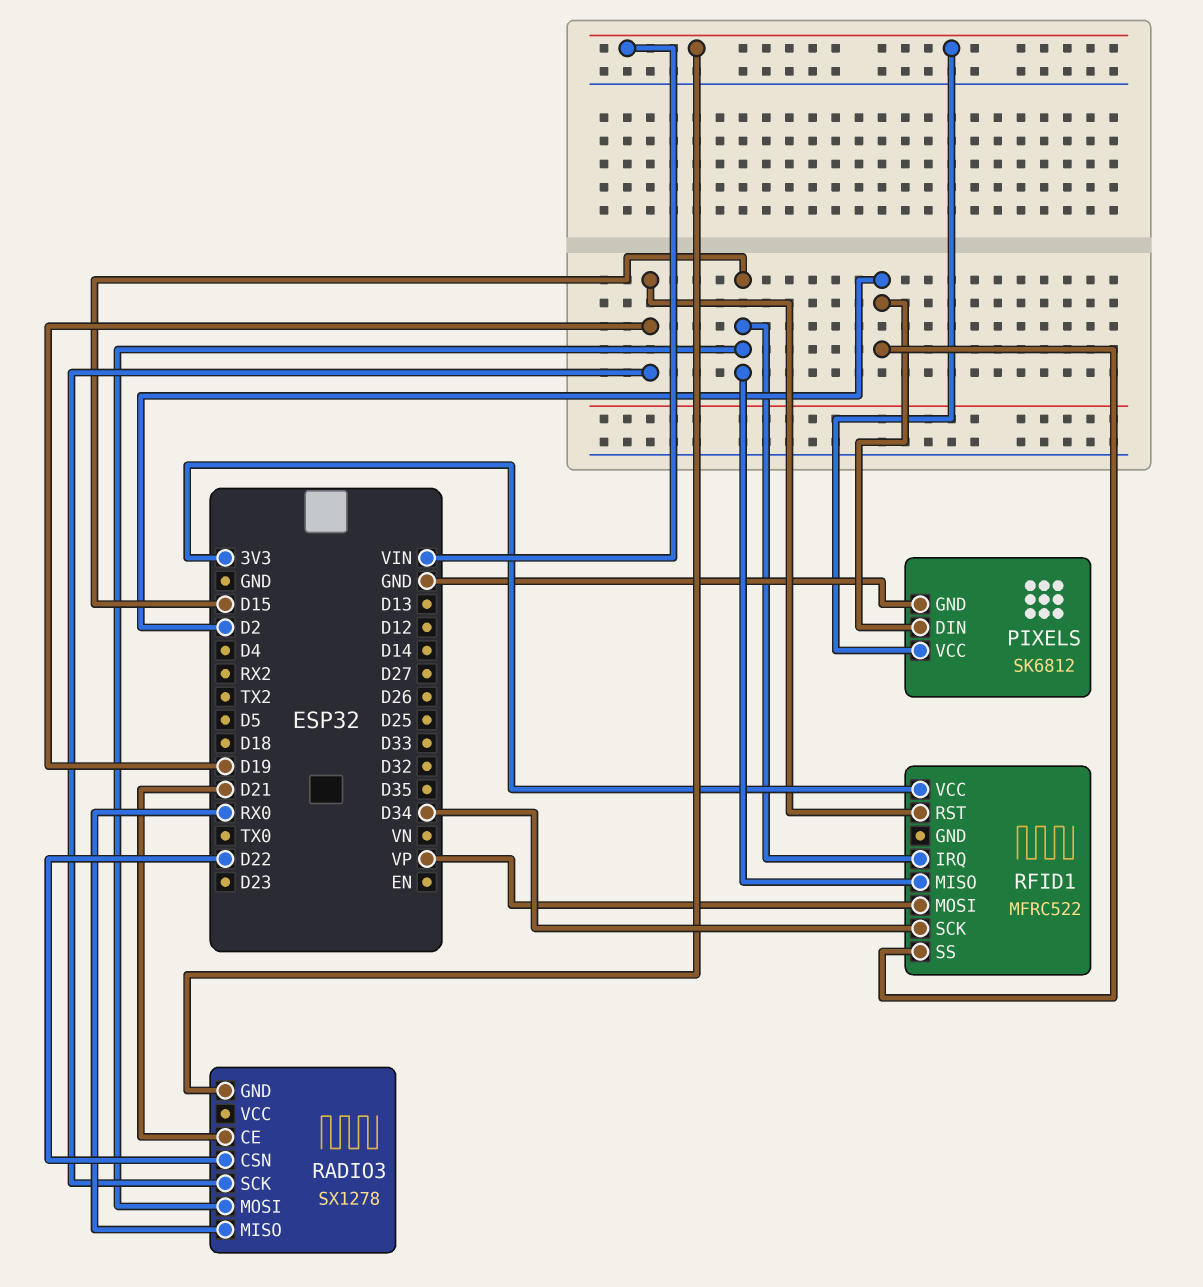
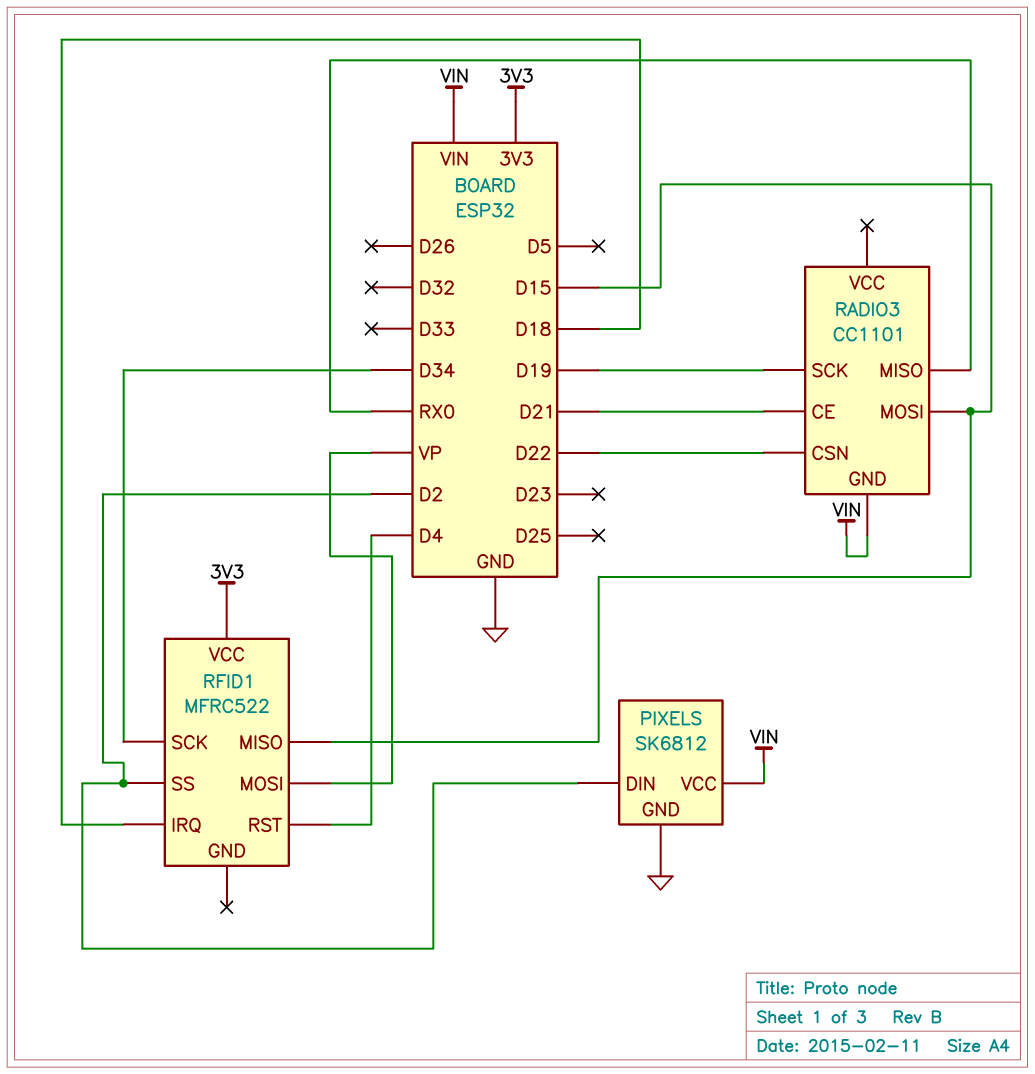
RADIO3: SX1278 -> CC1101
RFID1 pin IRQ: D15 -> D18
RFID1 pin RST: D19 -> D4

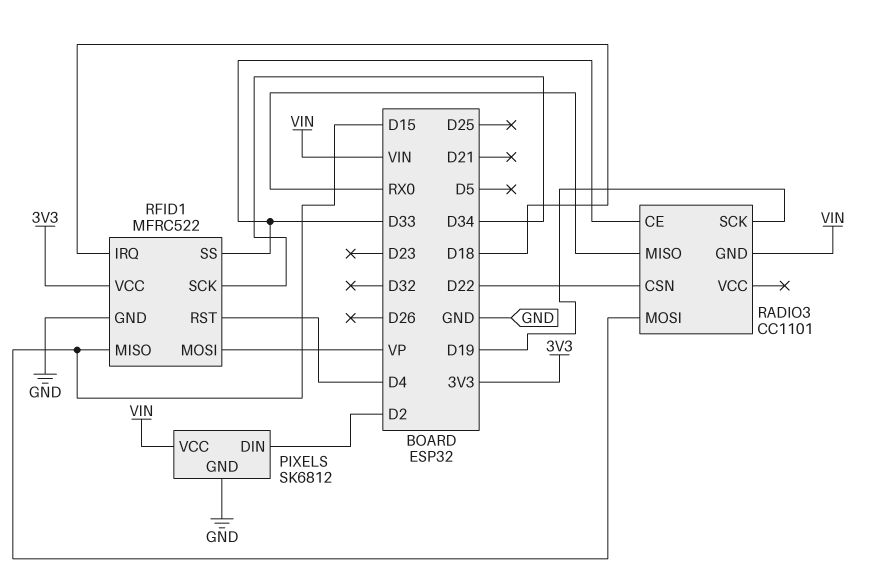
RADIO3 pin CE: D21 -> D33
RFID1 pin GND: none -> GND
RFID1 pin SS: D2 -> D33

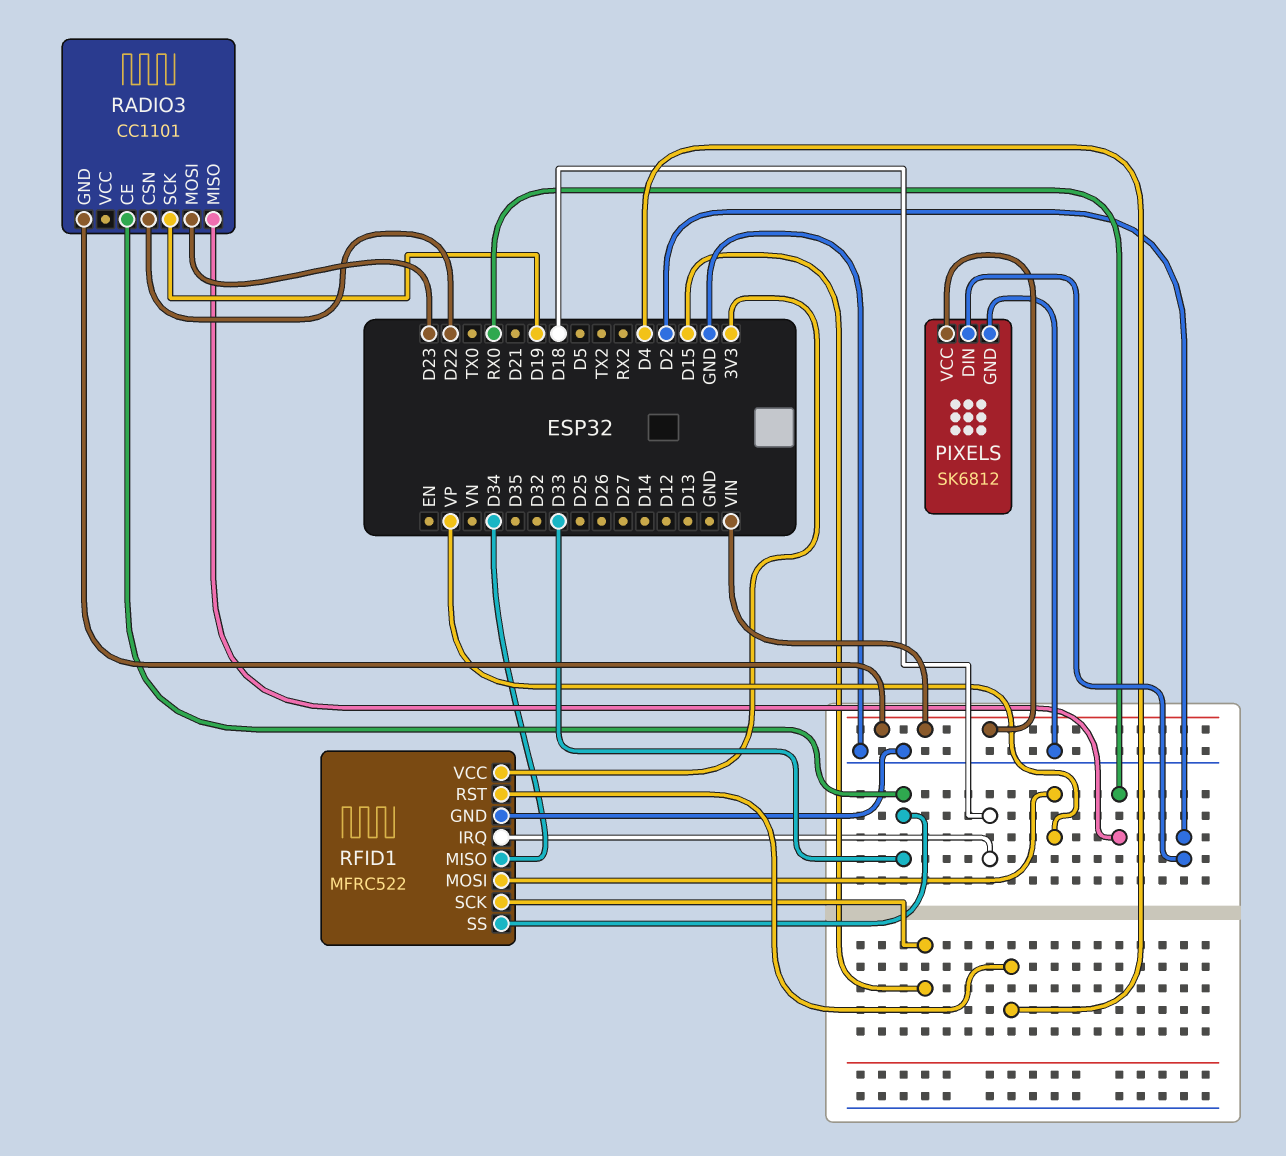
RADIO3 pin MOSI: D15 -> D23
RFID1 pin MISO: D15 -> D34
RFID1 pin SCK: D34 -> D15

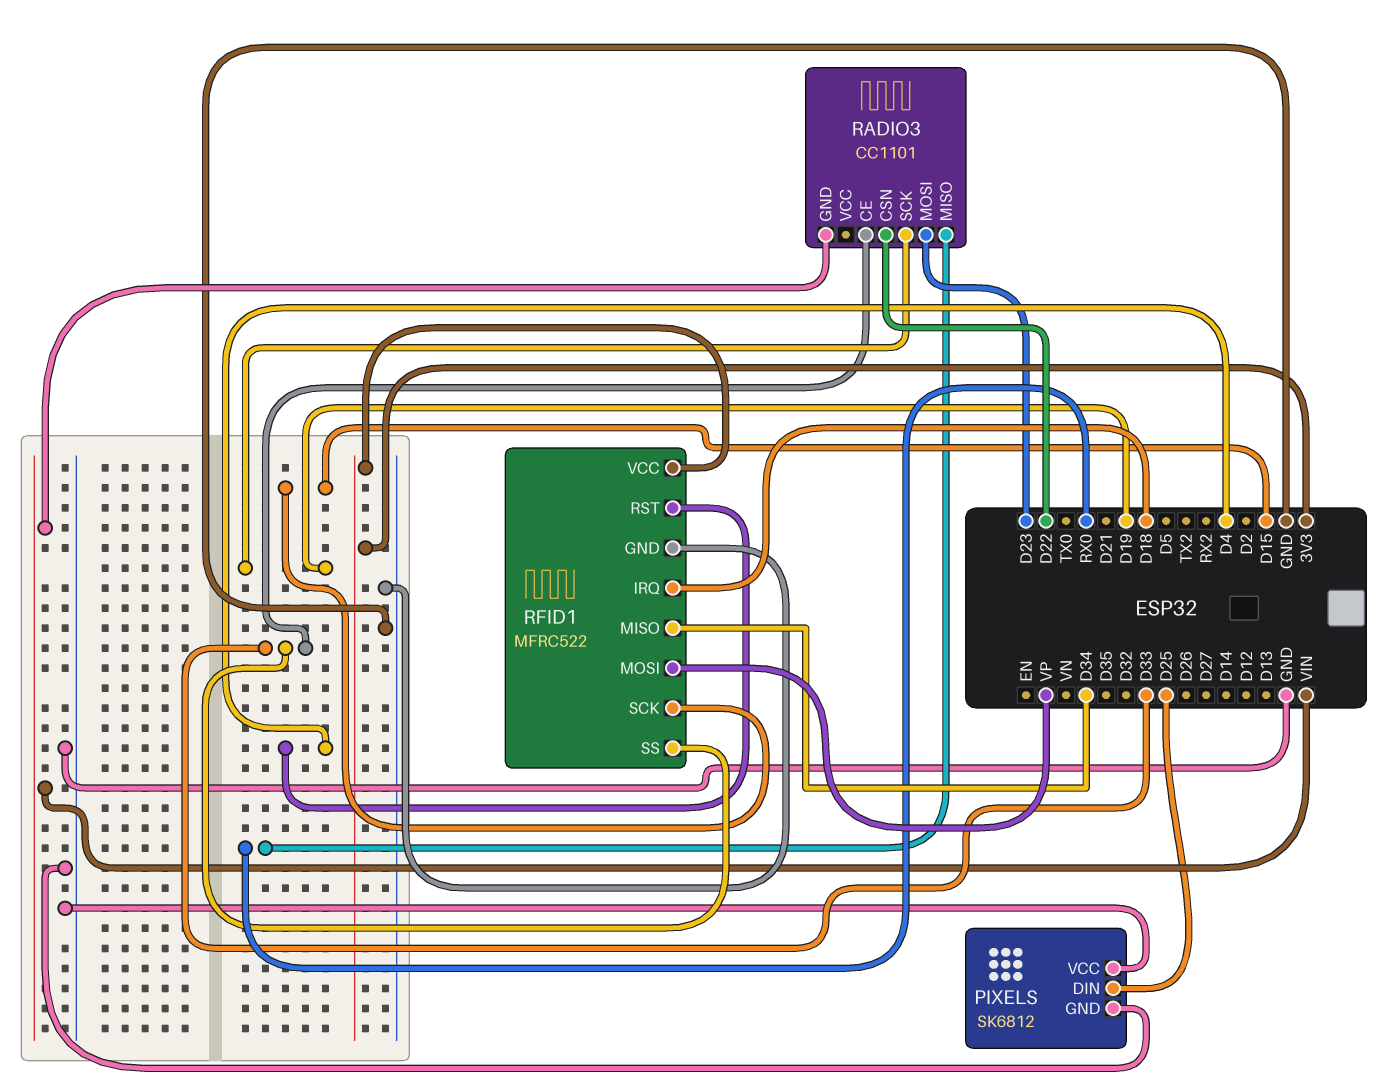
PIXELS pin DIN: D2 -> D25
PIXELS pin VCC: VIN -> GND

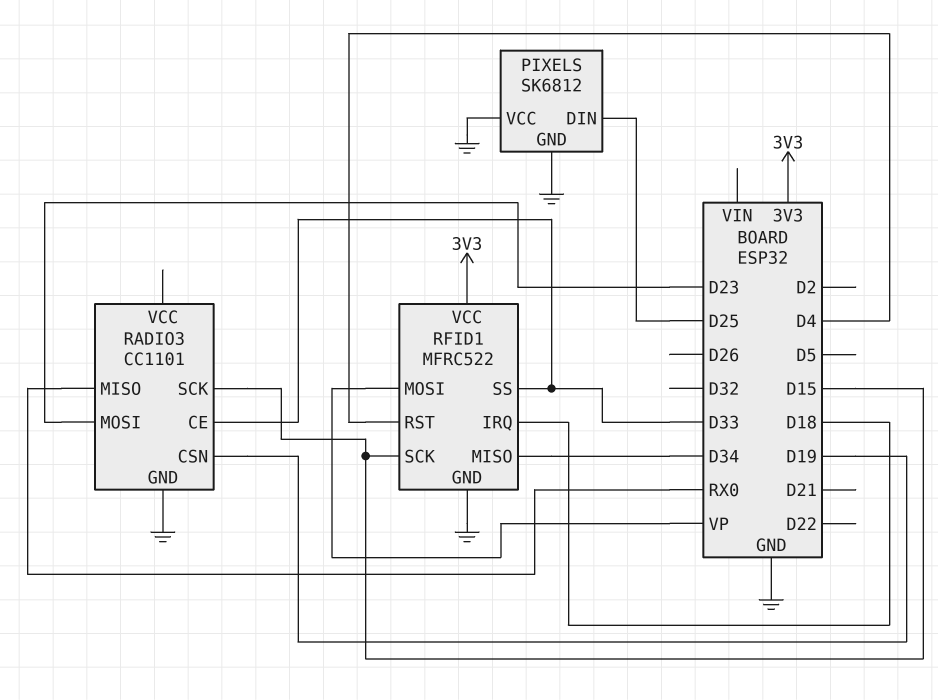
RADIO3 pin CSN: D22 -> D19
RADIO3 pin GND: VIN -> GND
RADIO3 pin SCK: D19 -> D15

